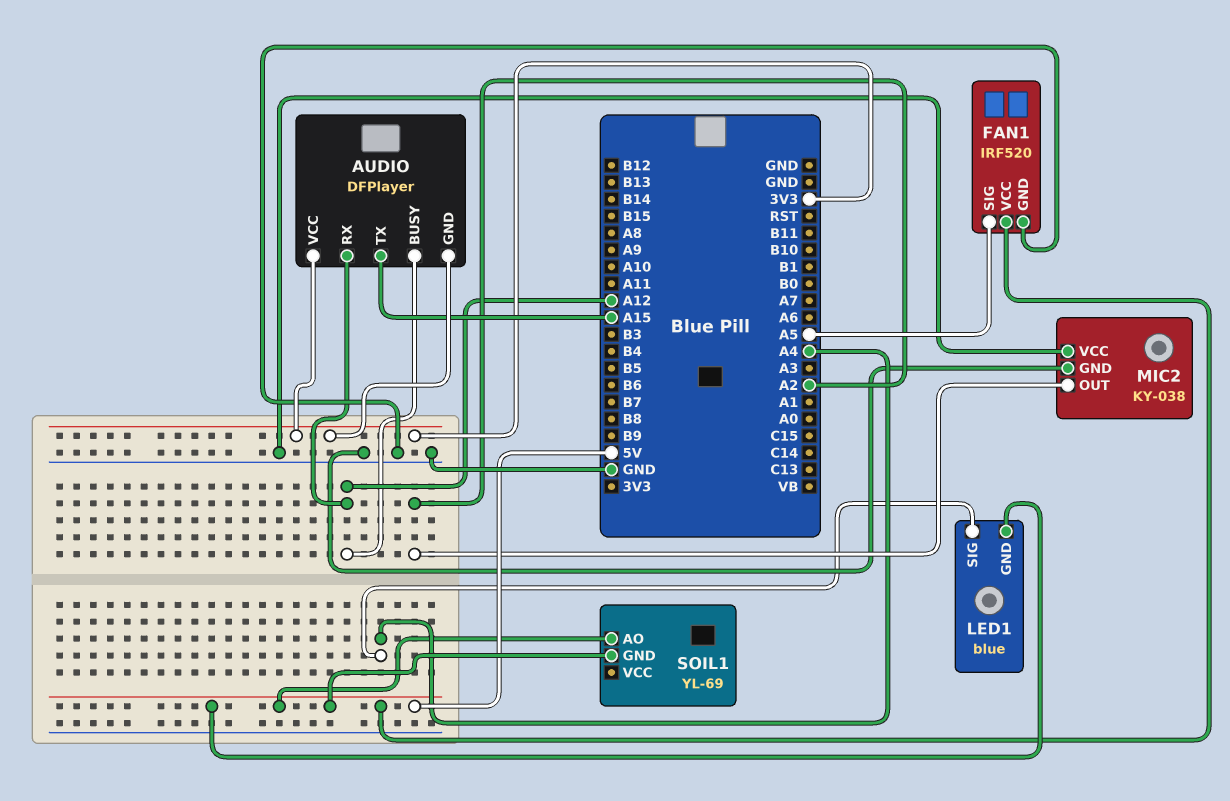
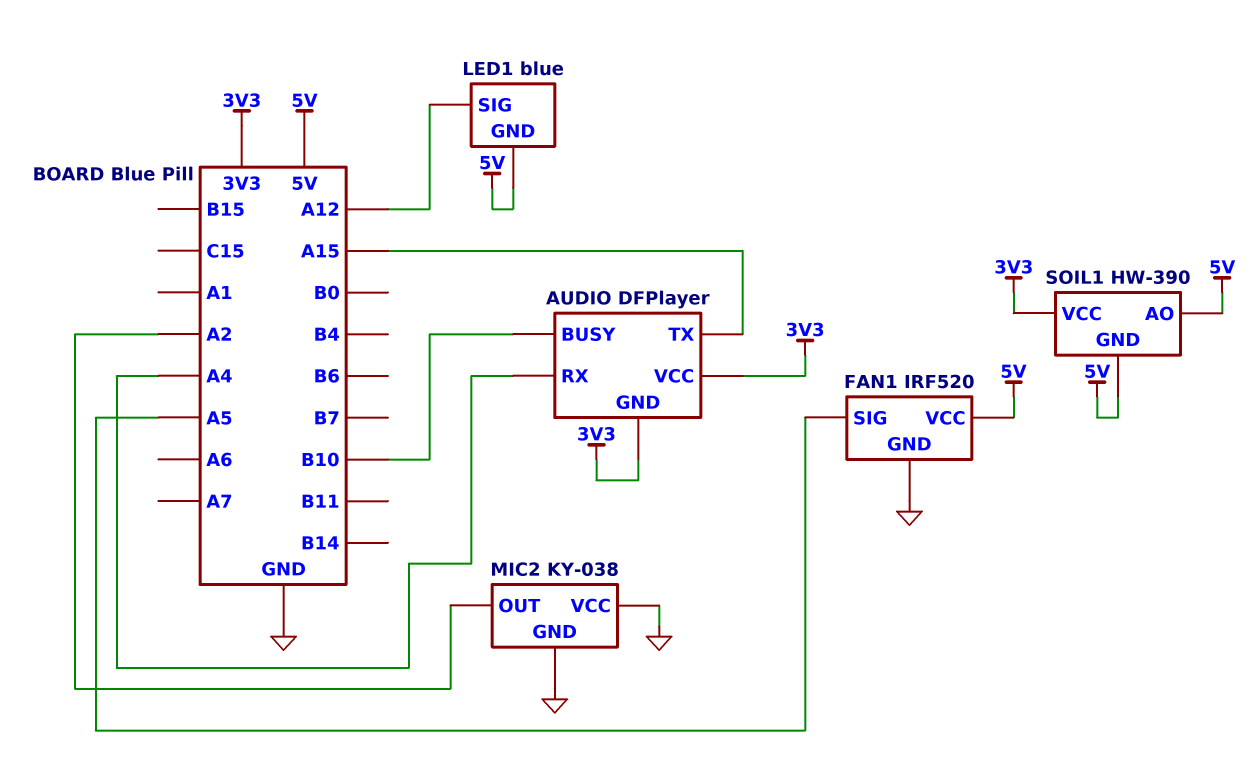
AUDIO pin BUSY: A12 -> B10
AUDIO pin RX: A12 -> A4
LED1 pin SIG: A4 -> A12
SOIL1: YL-69 -> HW-390
SOIL1 pin VCC: none -> 3V3

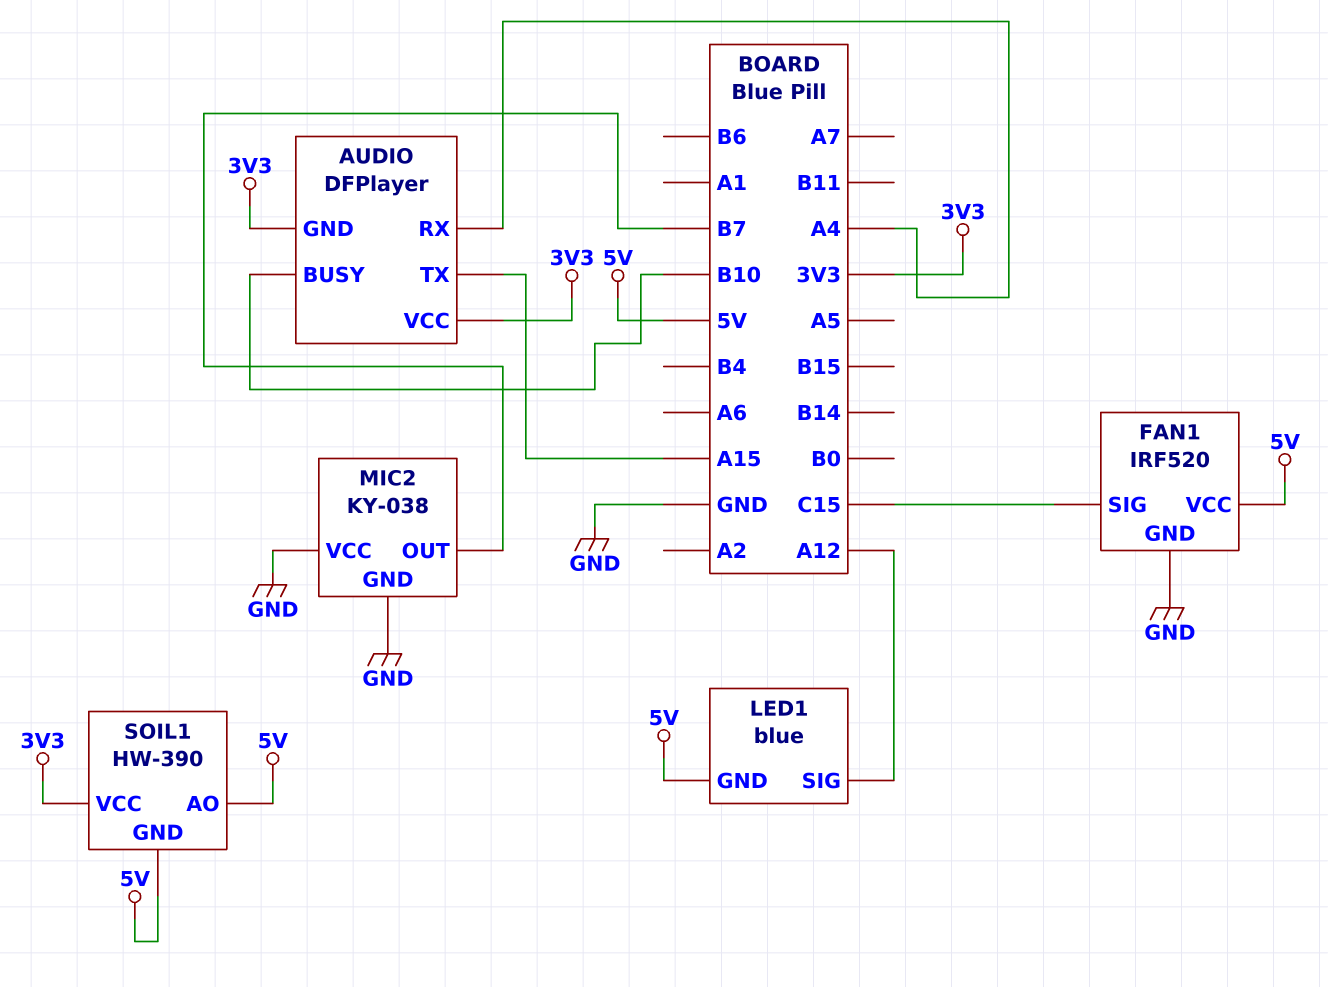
FAN1 pin SIG: A5 -> C15
MIC2 pin OUT: A2 -> B7

